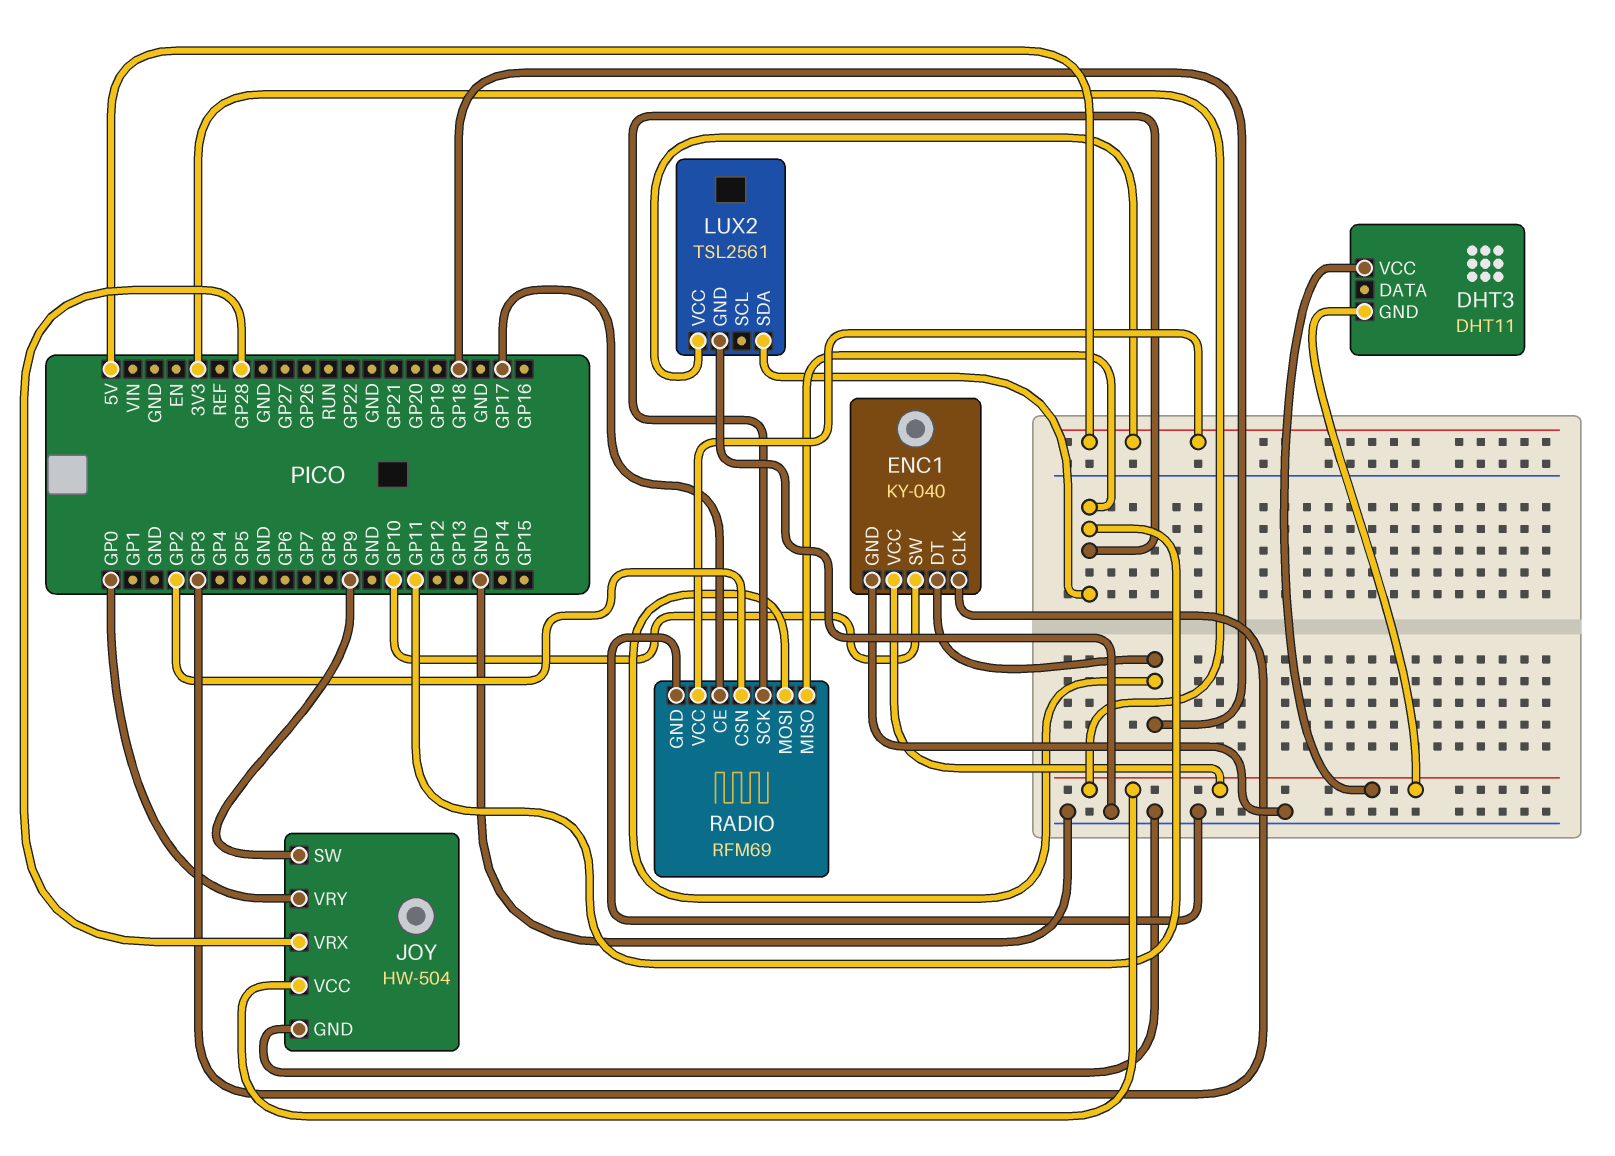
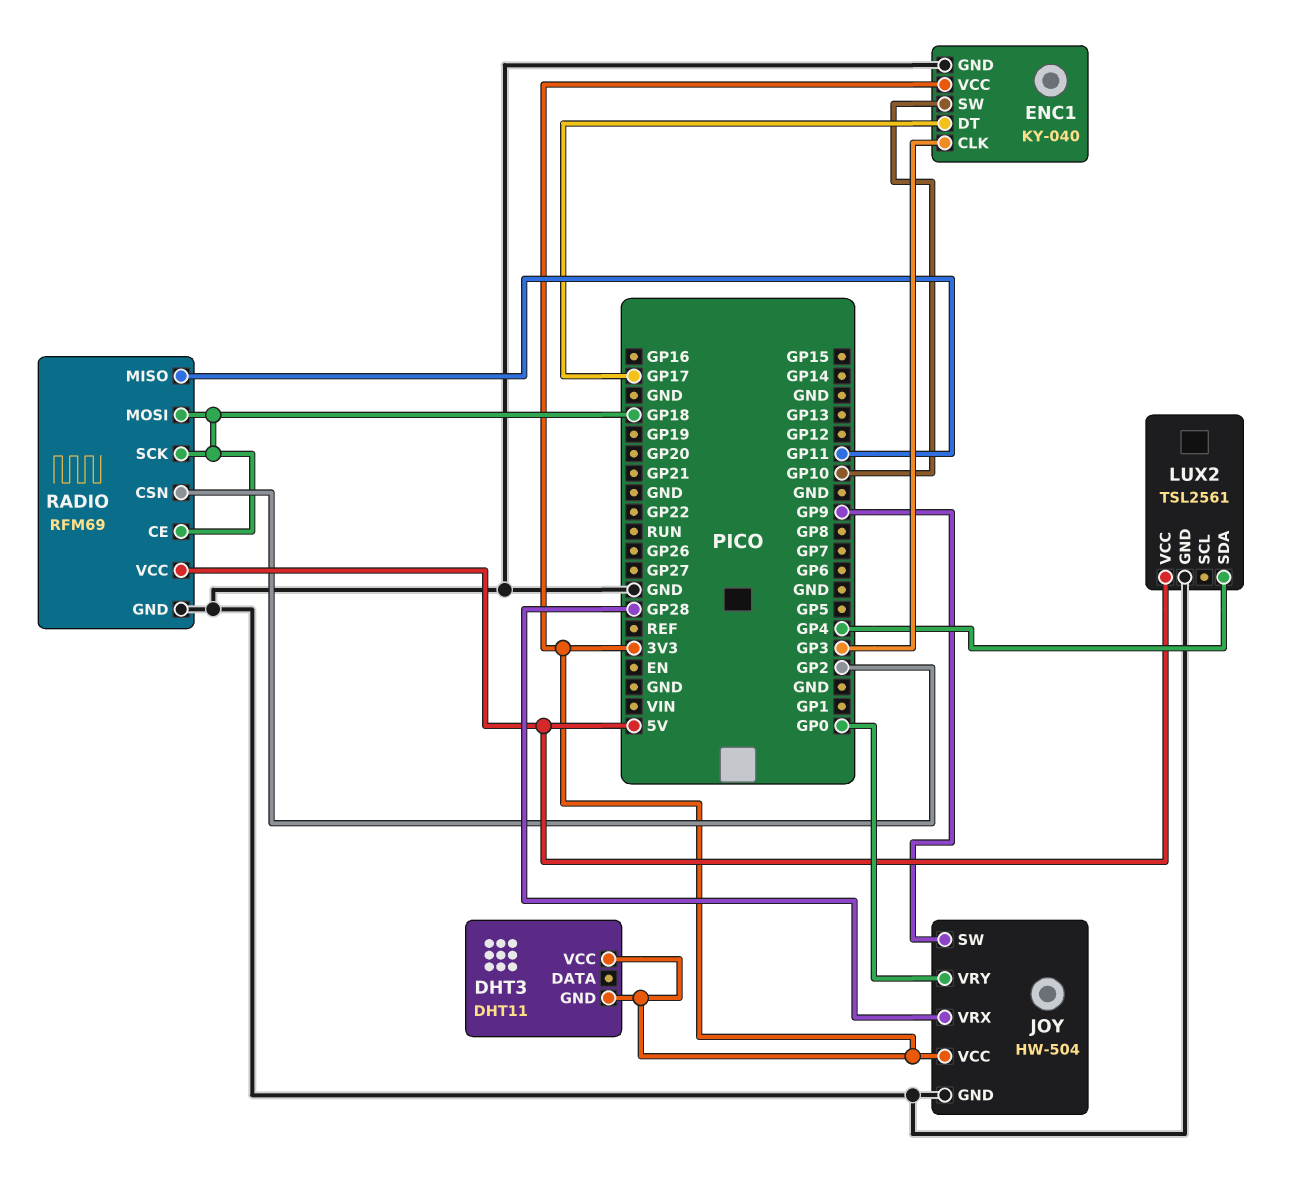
ENC1 pin DT: GP18 -> GP17
LUX2 pin SDA: GP11 -> GP4
RADIO pin CE: GP17 -> GP18
RADIO pin SCK: GP11 -> GP18

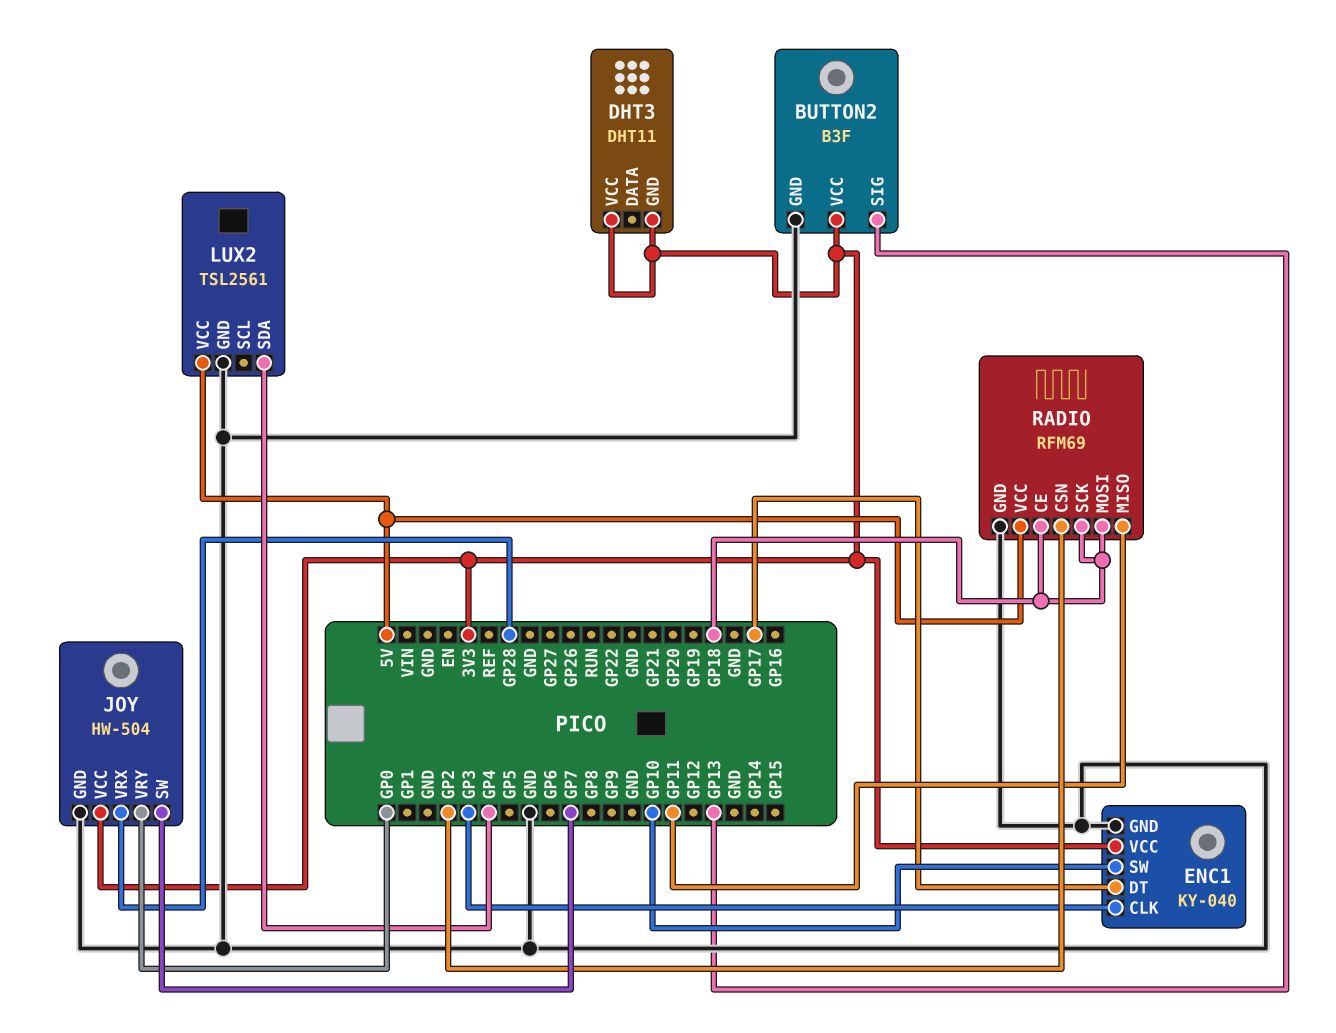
BUTTON2: none -> B3F
BUTTON2 pin GND: none -> GND
BUTTON2 pin SIG: none -> GP13
BUTTON2 pin VCC: none -> 3V3
JOY pin SW: GP9 -> GP7

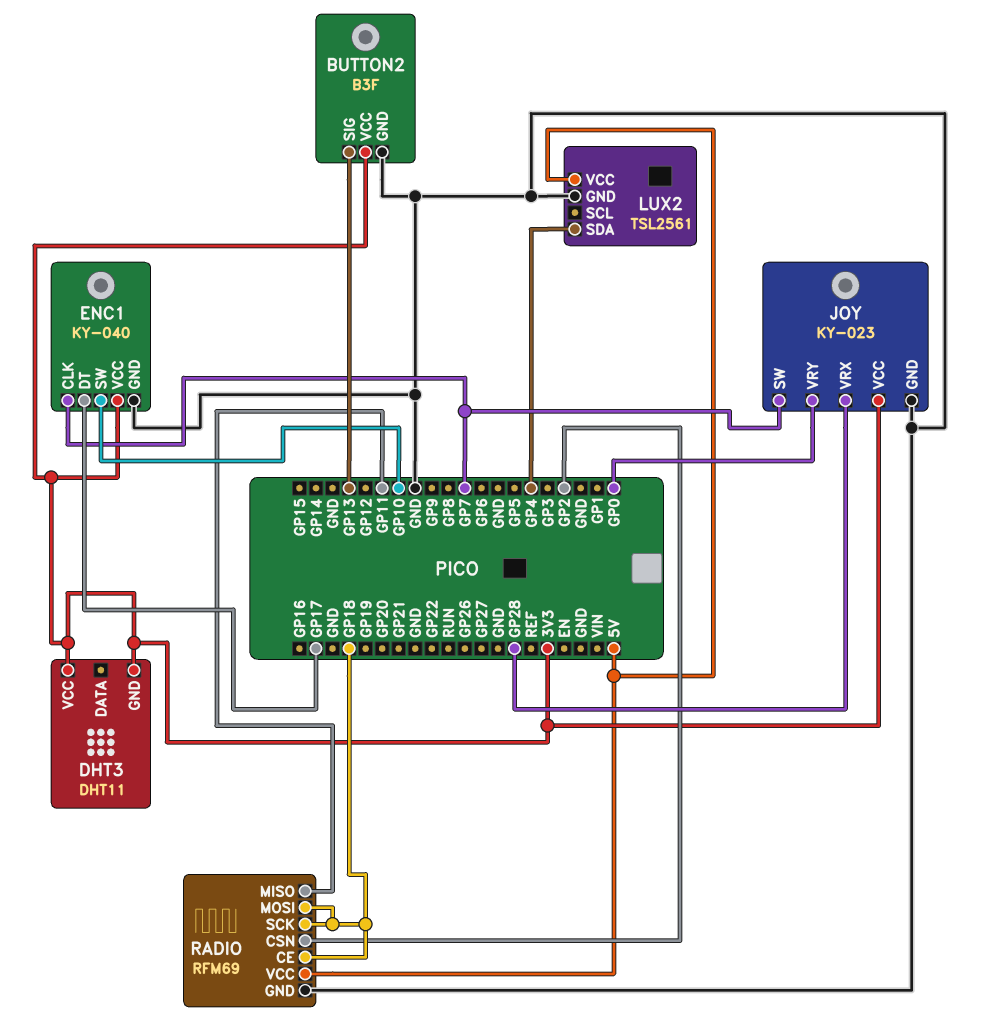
ENC1 pin CLK: GP3 -> GP7
JOY: HW-504 -> KY-023

